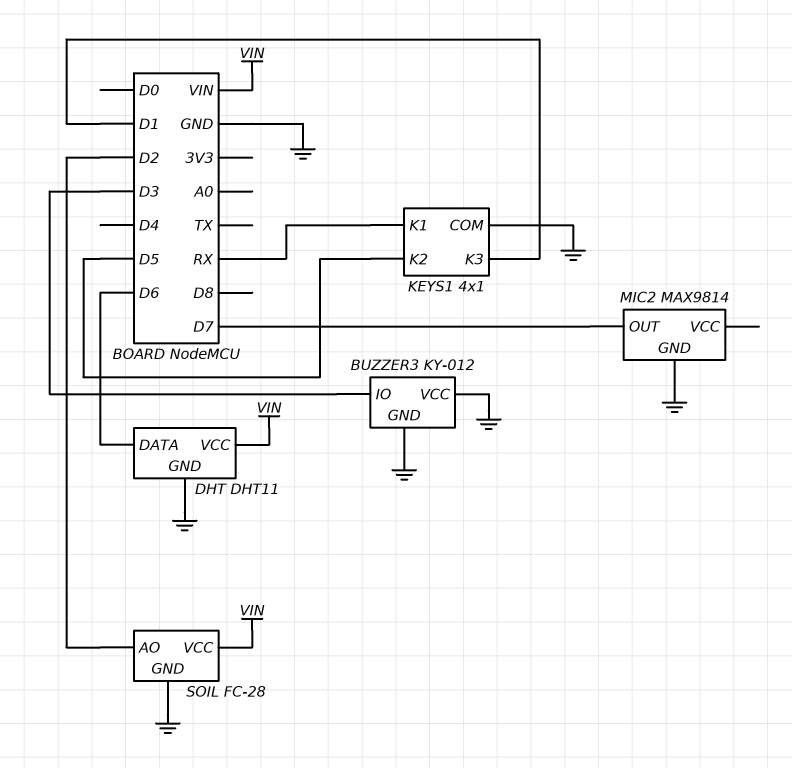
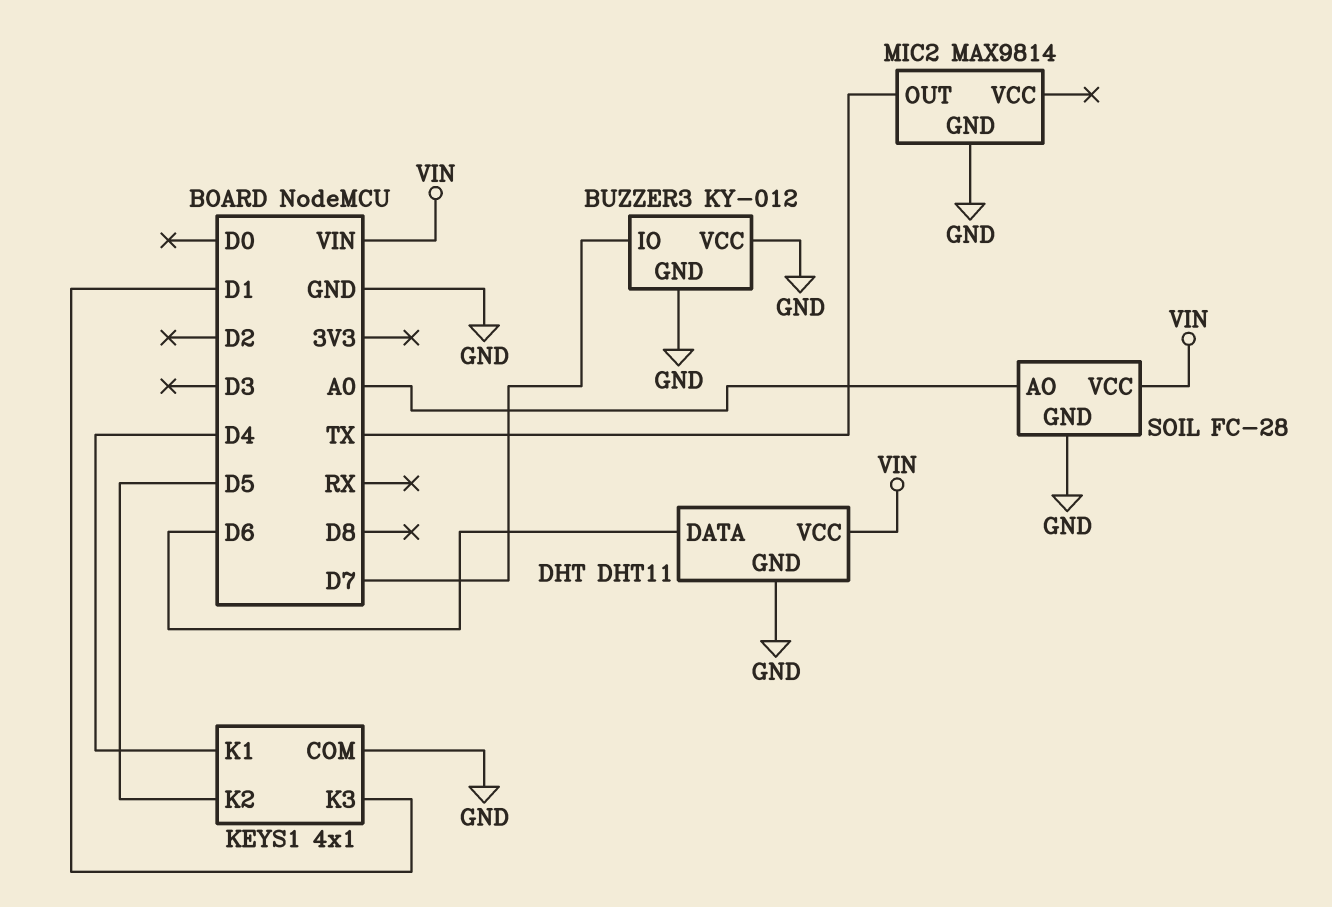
BUZZER3 pin IO: D3 -> D7
KEYS1 pin K1: RX -> D4
MIC2 pin OUT: D7 -> TX
SOIL pin AO: D2 -> A0

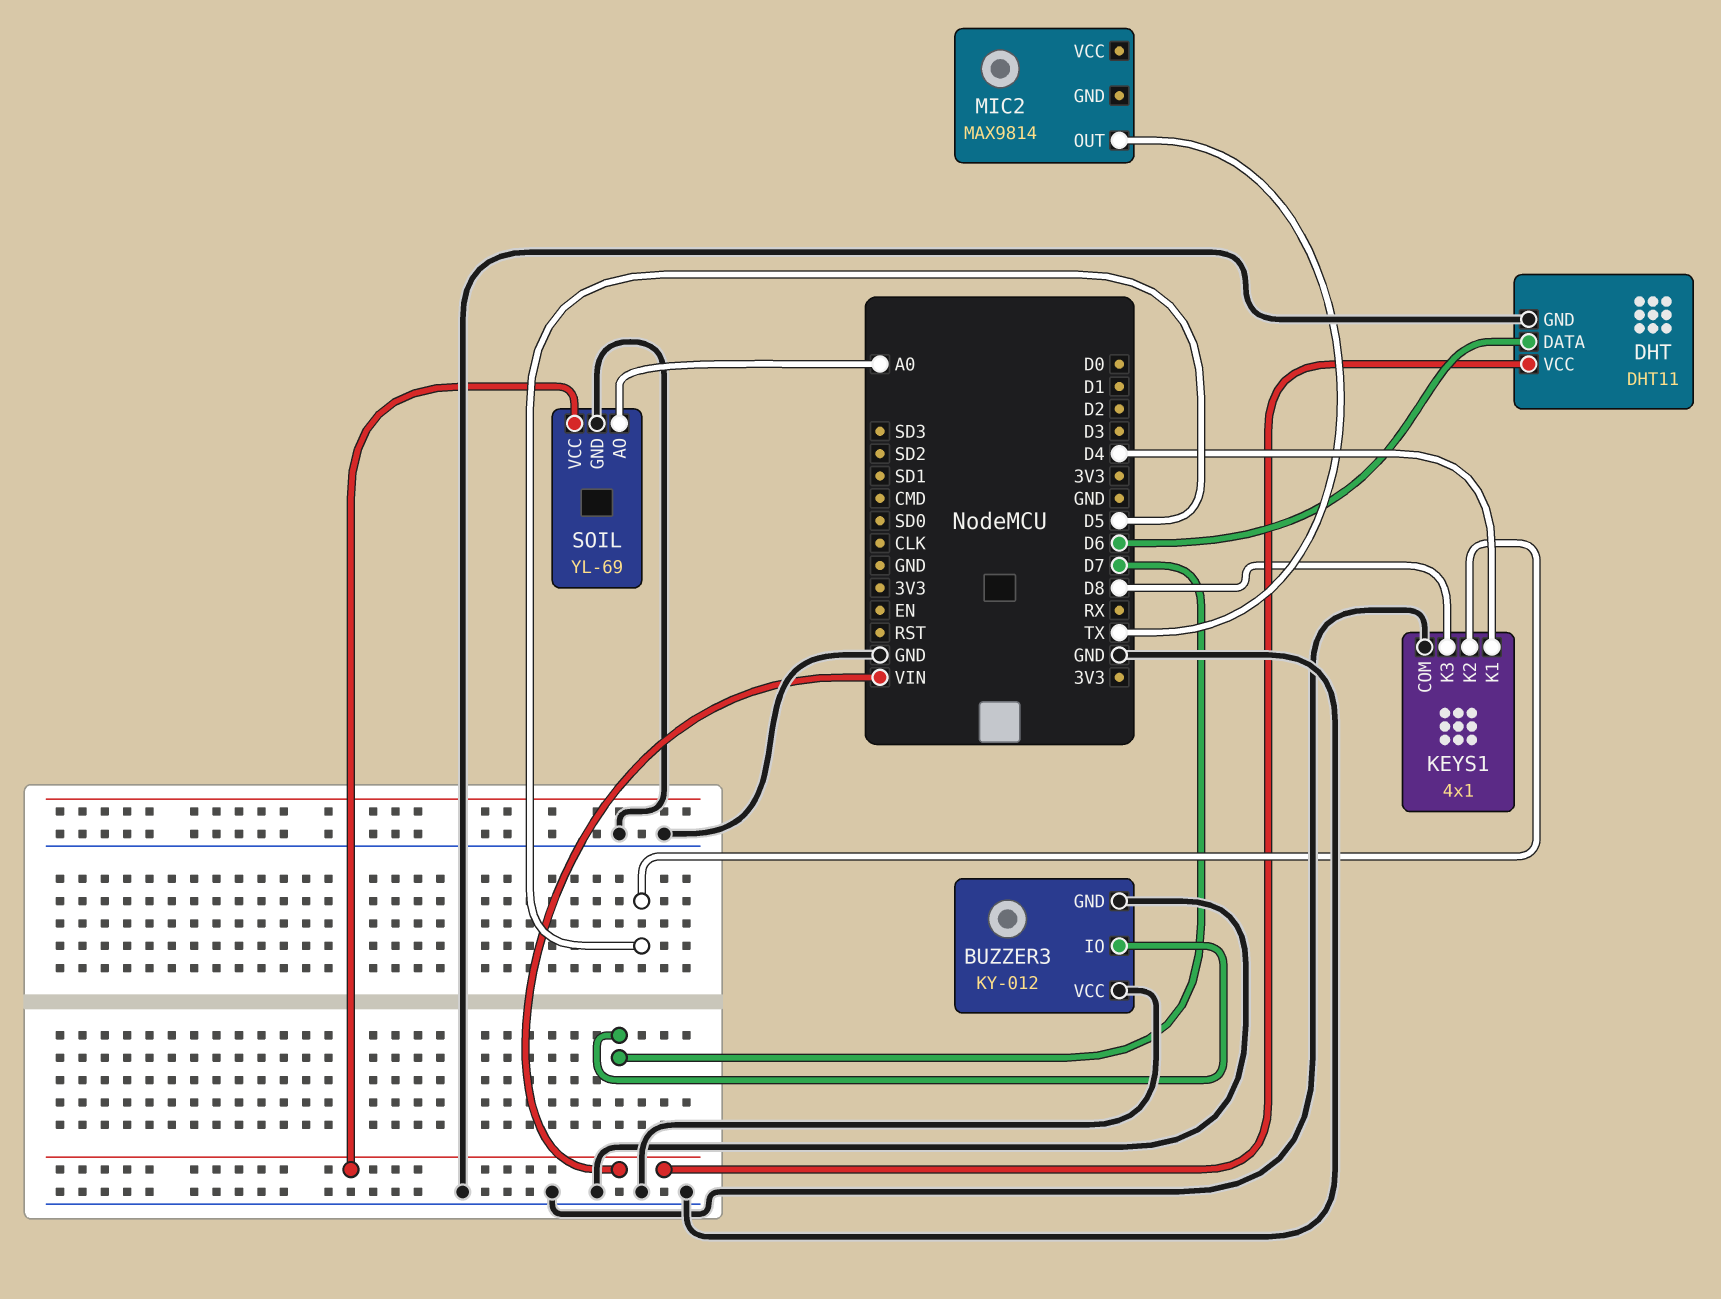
KEYS1 pin K3: D1 -> D8
MIC2 pin GND: GND -> none
SOIL: FC-28 -> YL-69

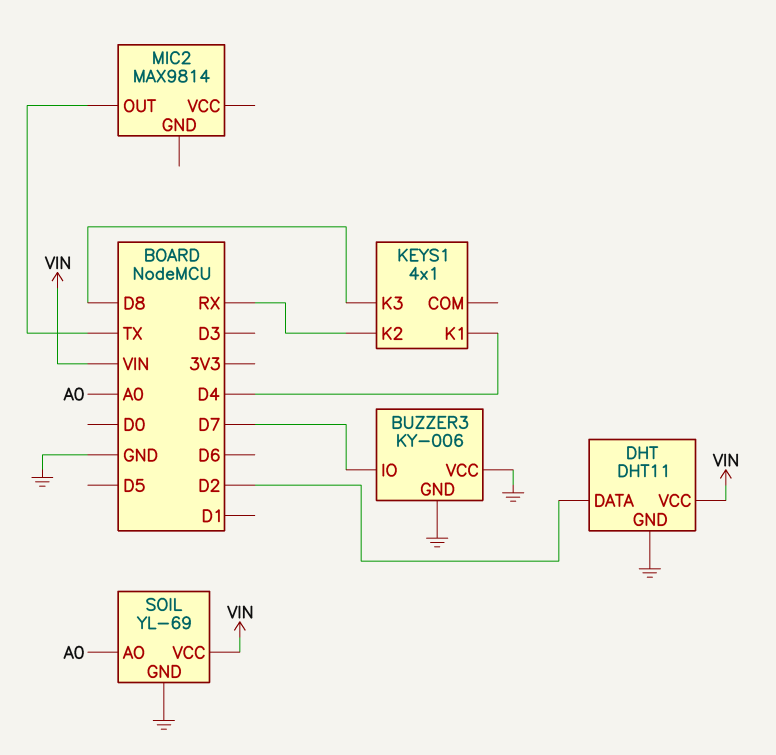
BUZZER3: KY-012 -> KY-006
DHT pin DATA: D6 -> D2
KEYS1 pin COM: GND -> none
KEYS1 pin K2: D5 -> RX

